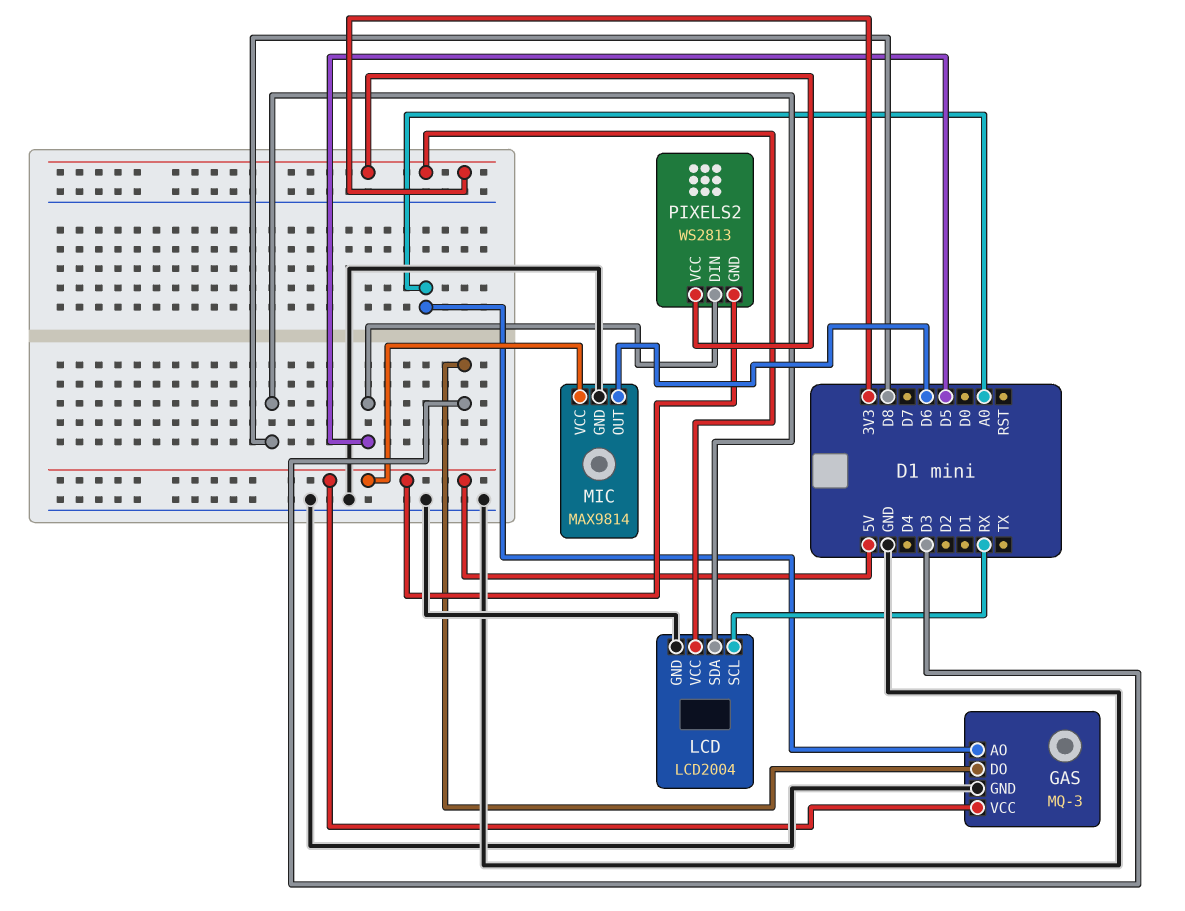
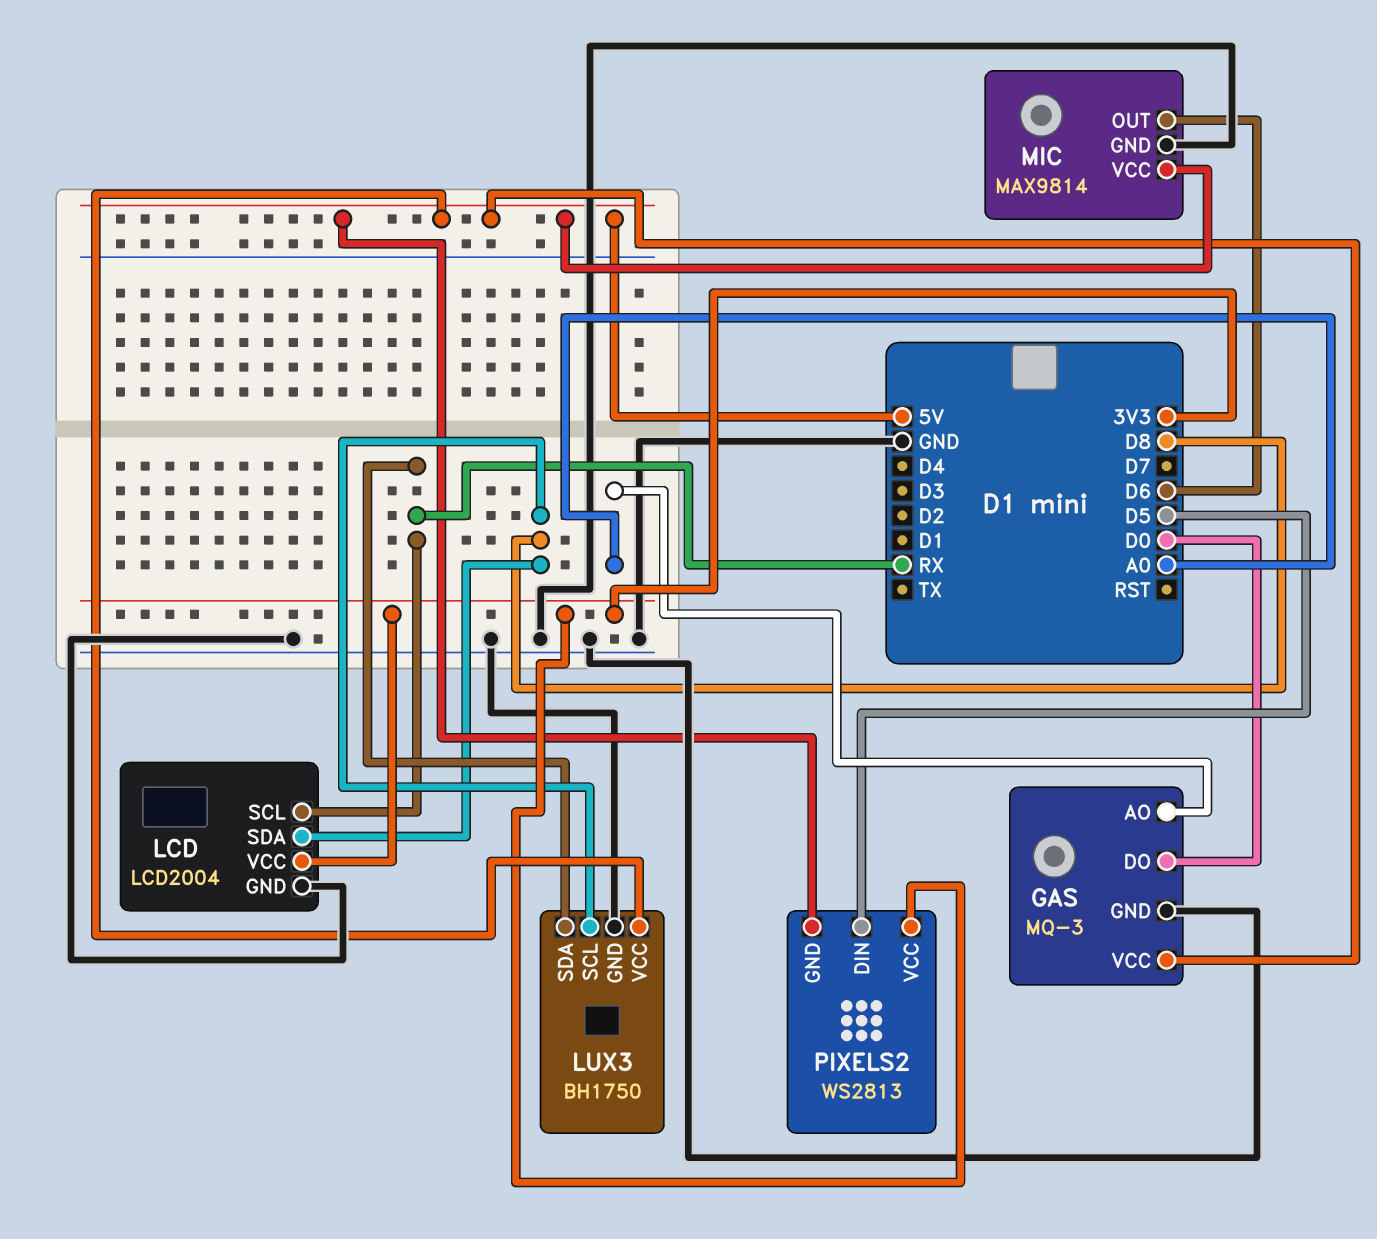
GAS pin DO: D3 -> D0
LUX3: none -> BH1750
LUX3 pin GND: none -> GND
LUX3 pin SCL: none -> D8
LUX3 pin SDA: none -> RX
LUX3 pin VCC: none -> 5V

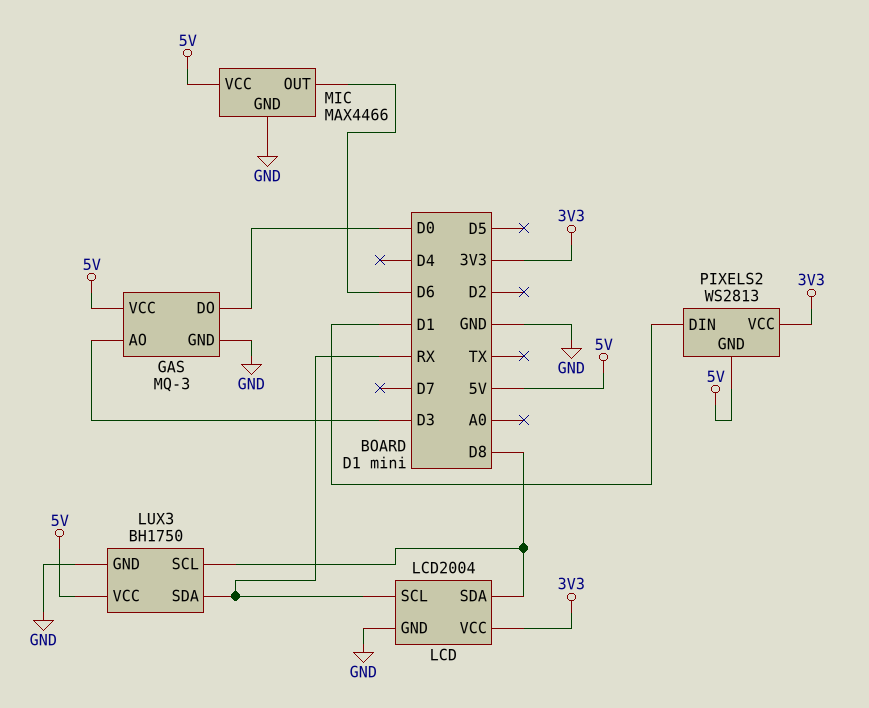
GAS pin AO: A0 -> D3
MIC: MAX9814 -> MAX4466
PIXELS2 pin DIN: D5 -> D1

